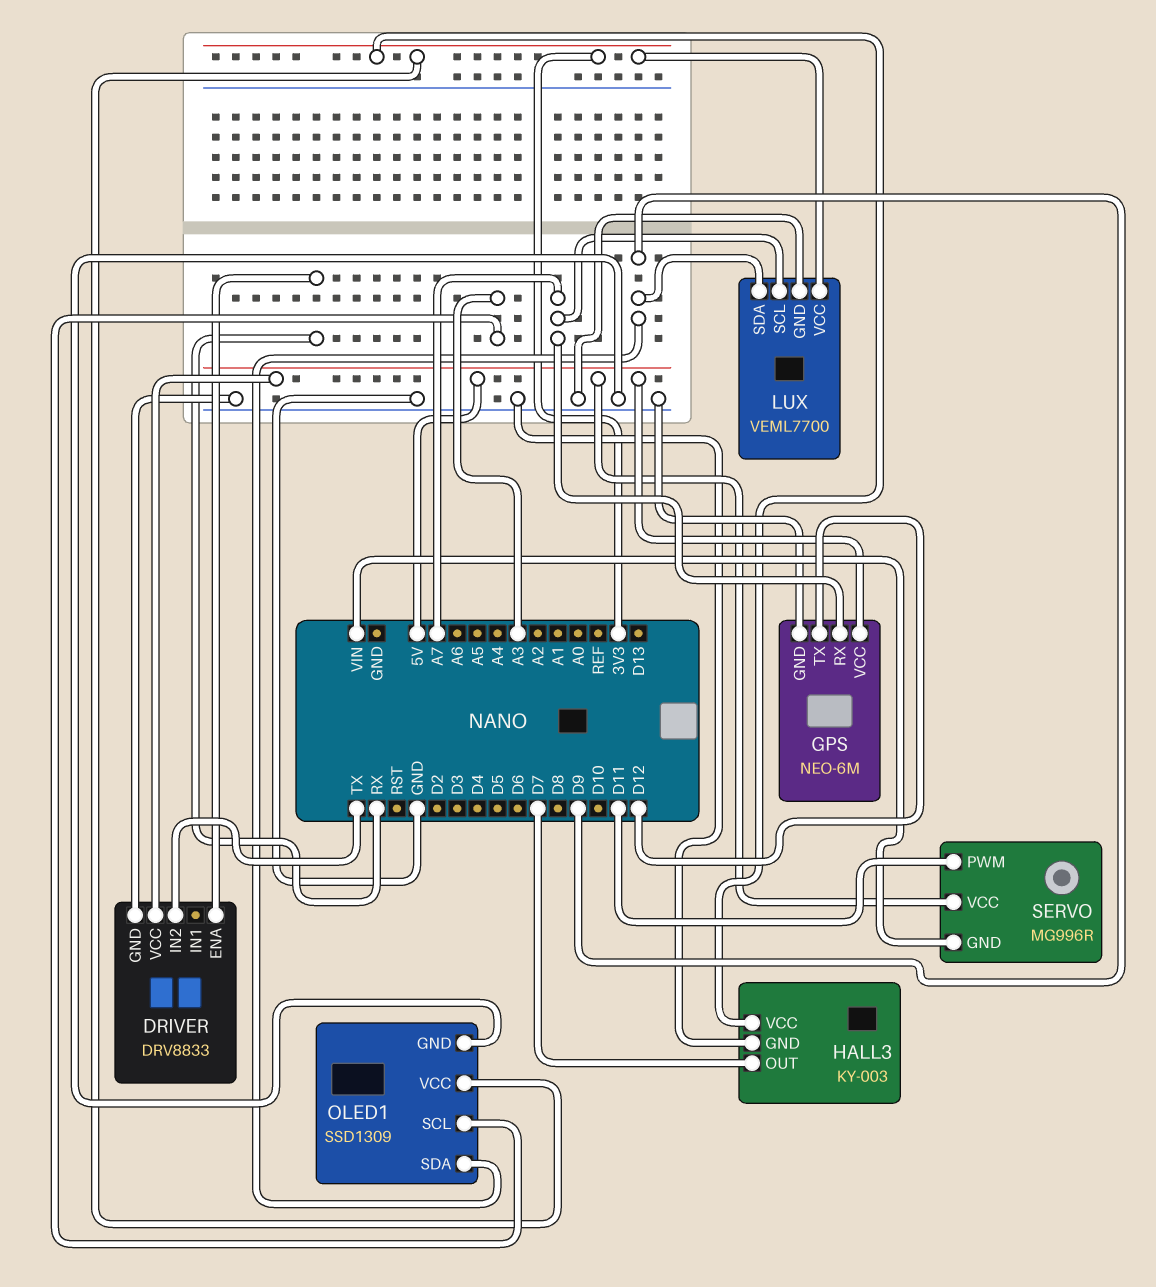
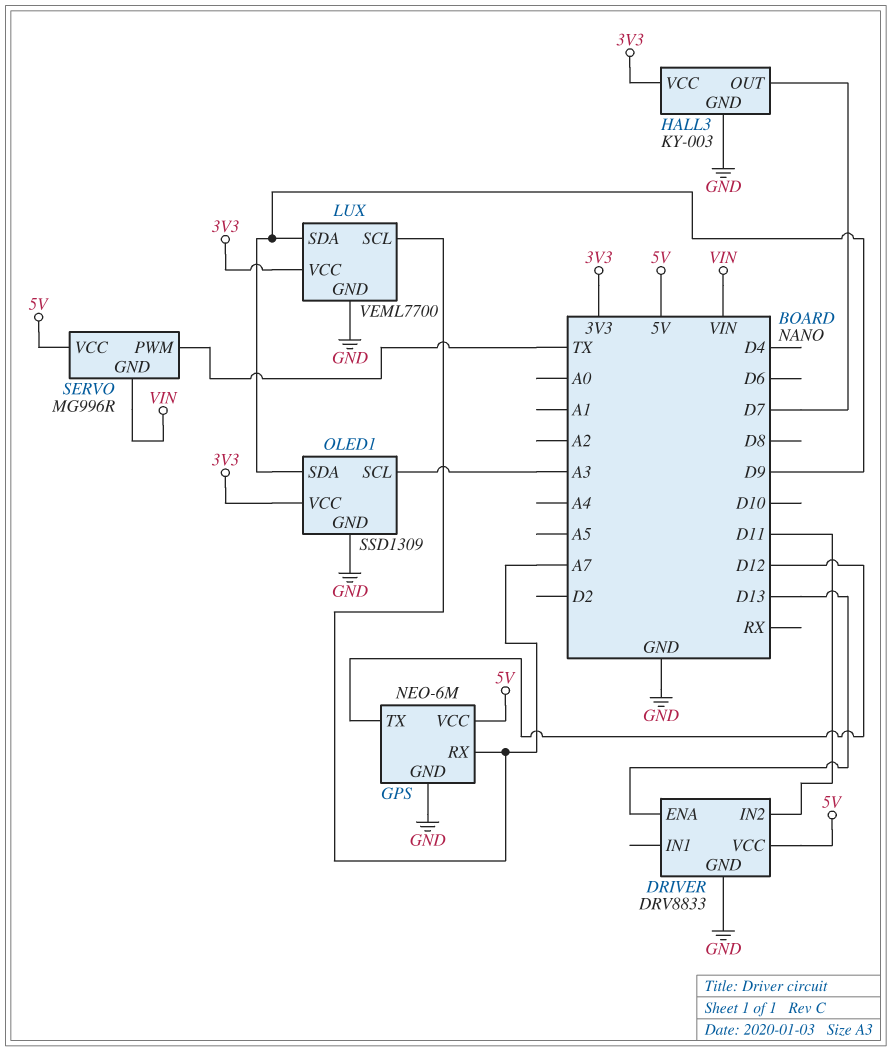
DRIVER pin ENA: RX -> D13
DRIVER pin IN2: TX -> D11
SERVO pin PWM: D11 -> TX

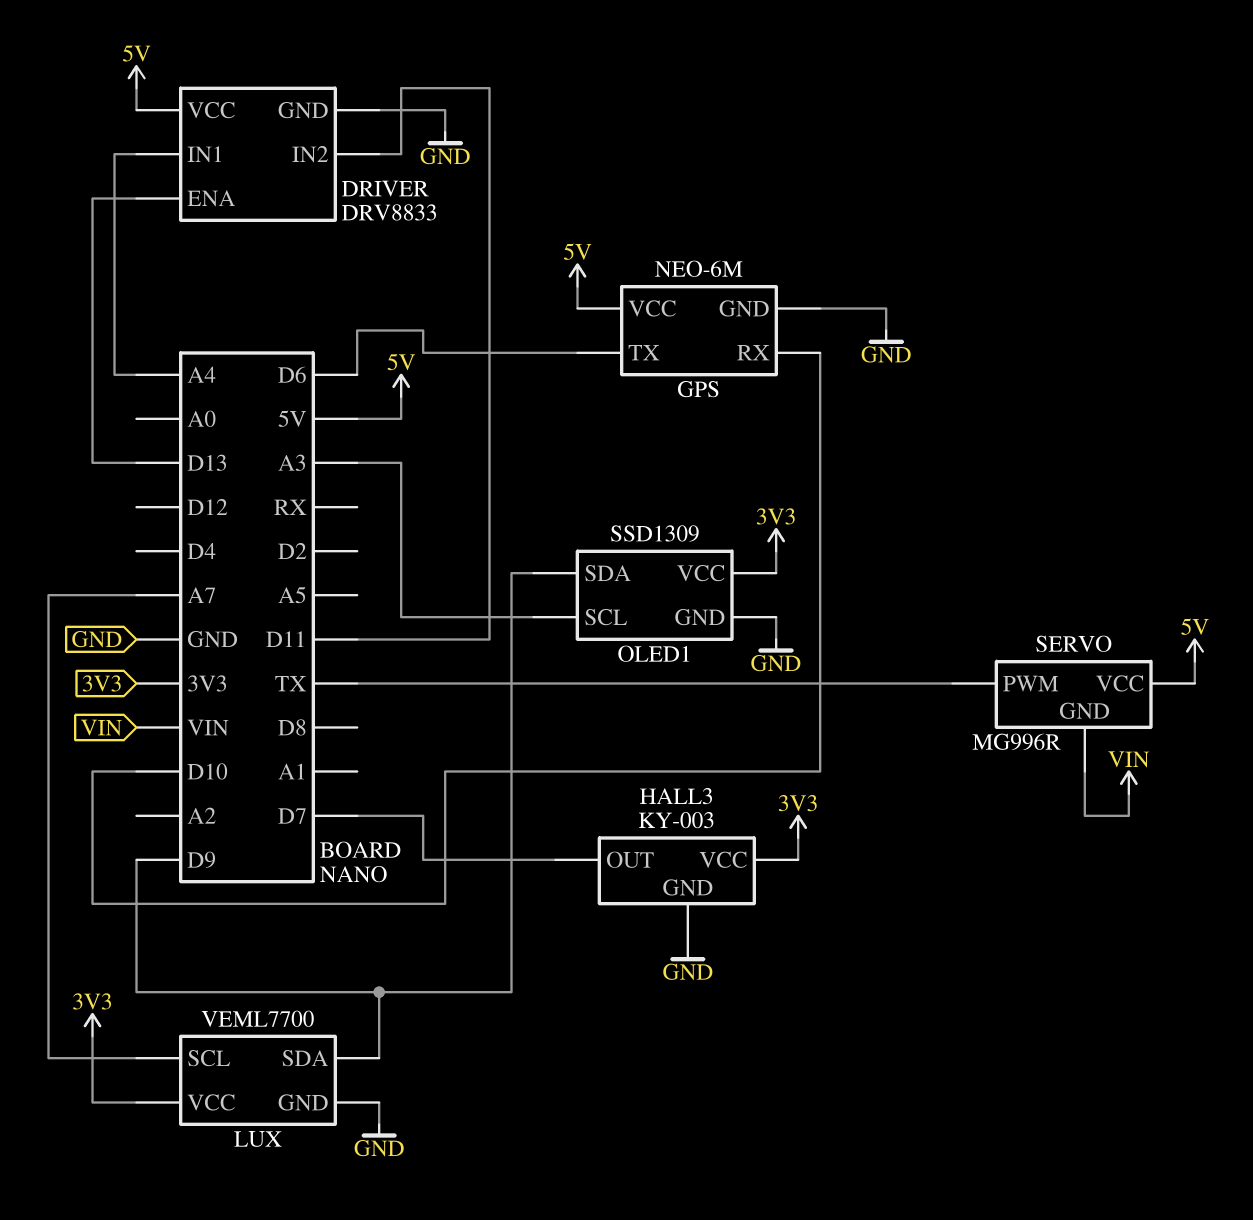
DRIVER pin IN1: none -> A4
GPS pin RX: A7 -> D10
GPS pin TX: D12 -> D6

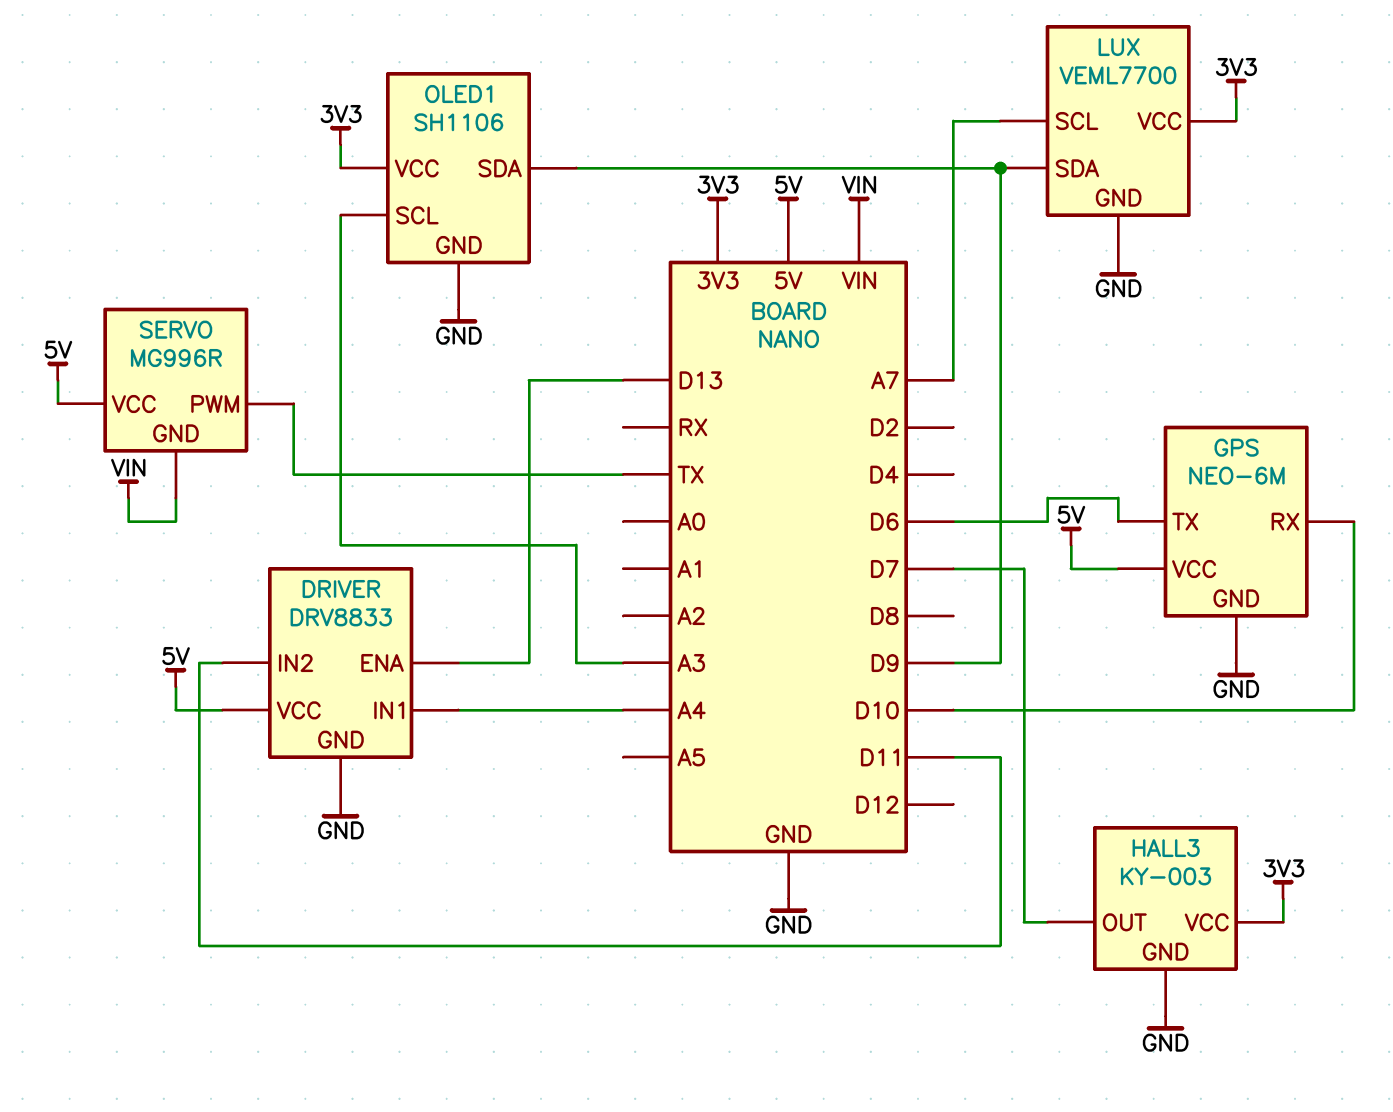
OLED1: SSD1309 -> SH1106

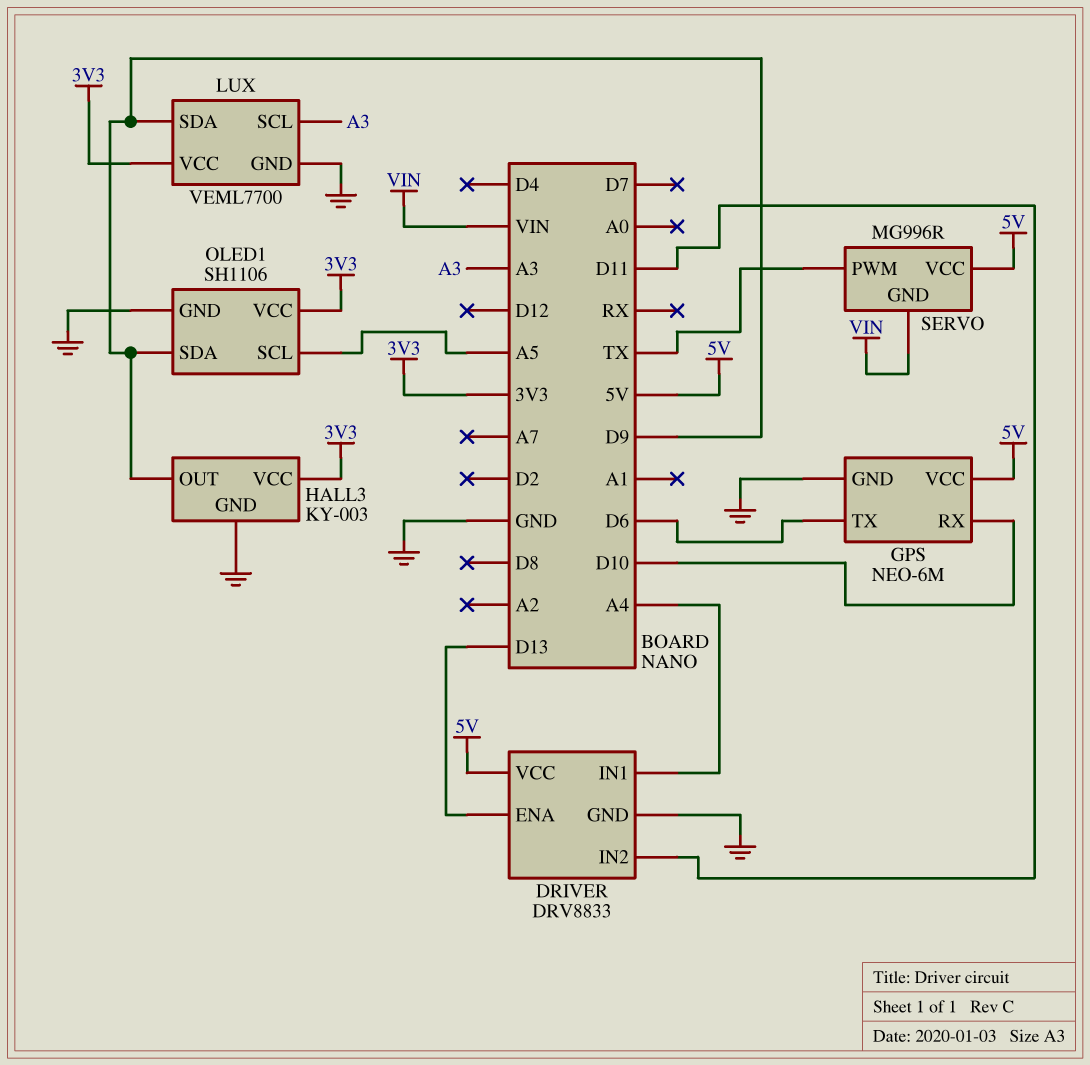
HALL3 pin OUT: D7 -> D9
LUX pin SCL: A7 -> A3
OLED1 pin SCL: A3 -> A5

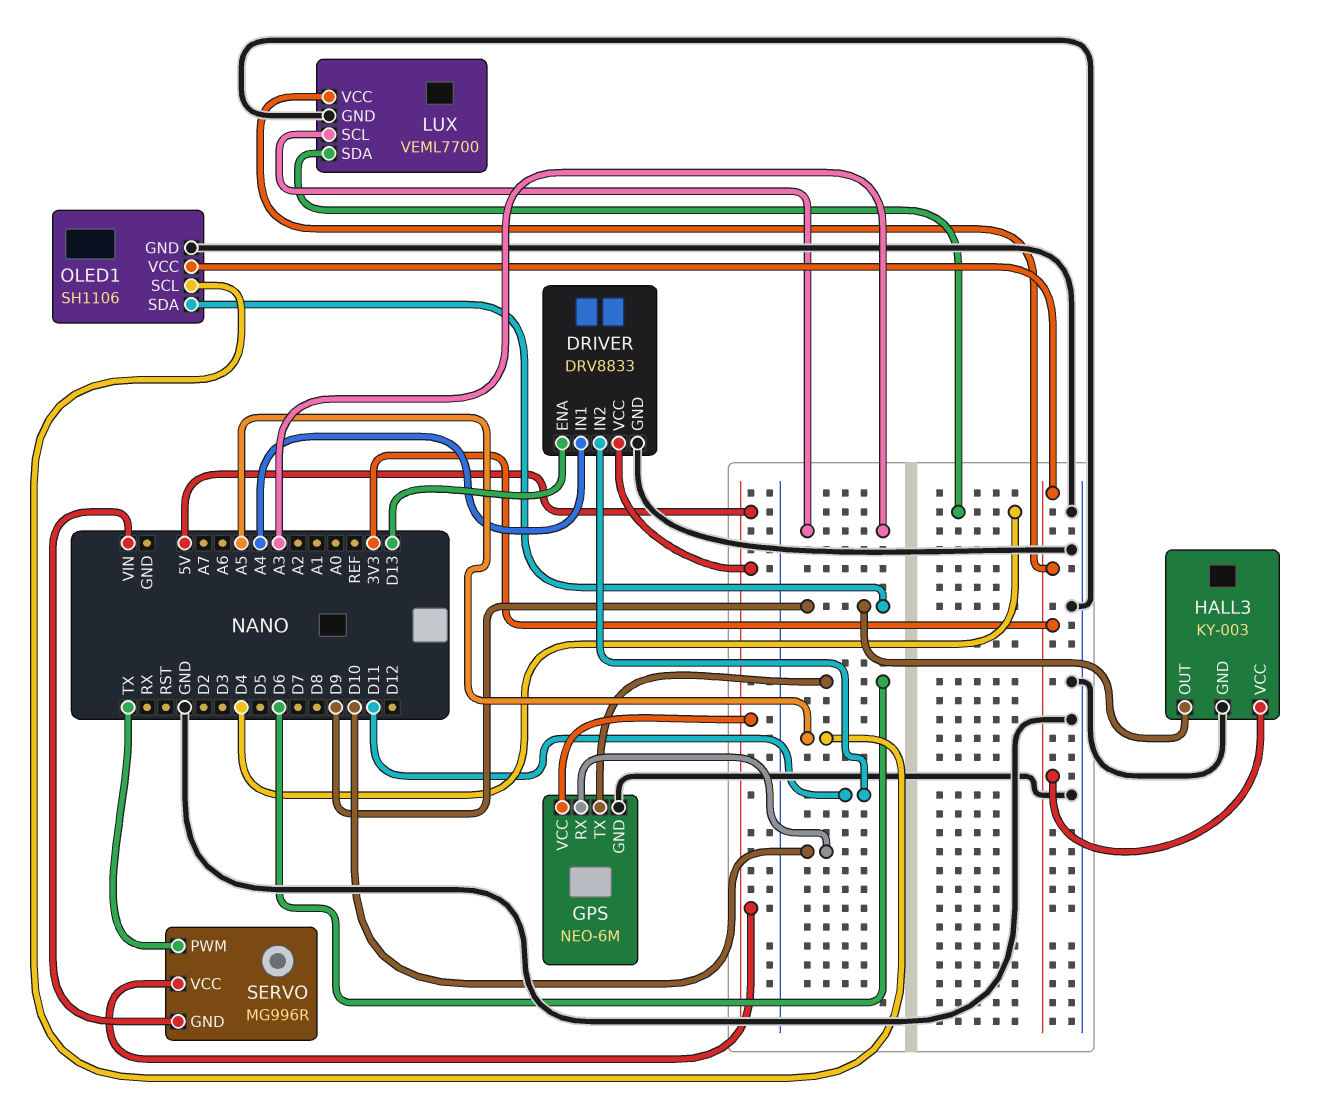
LUX pin SDA: D9 -> D4

